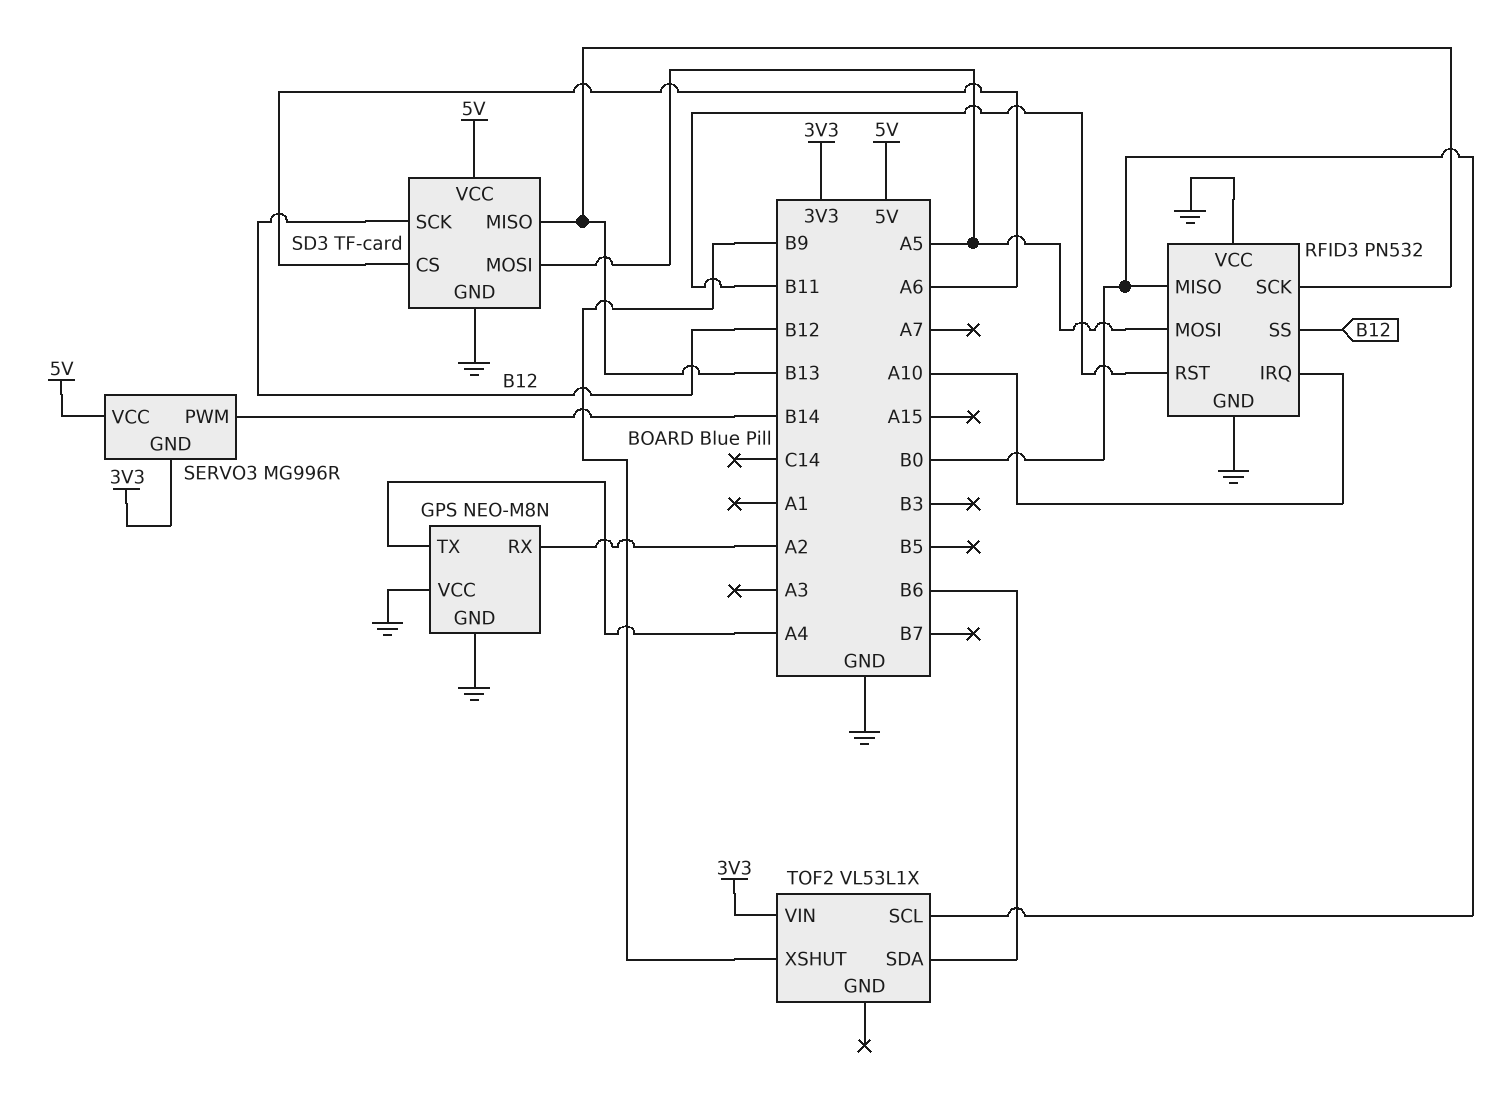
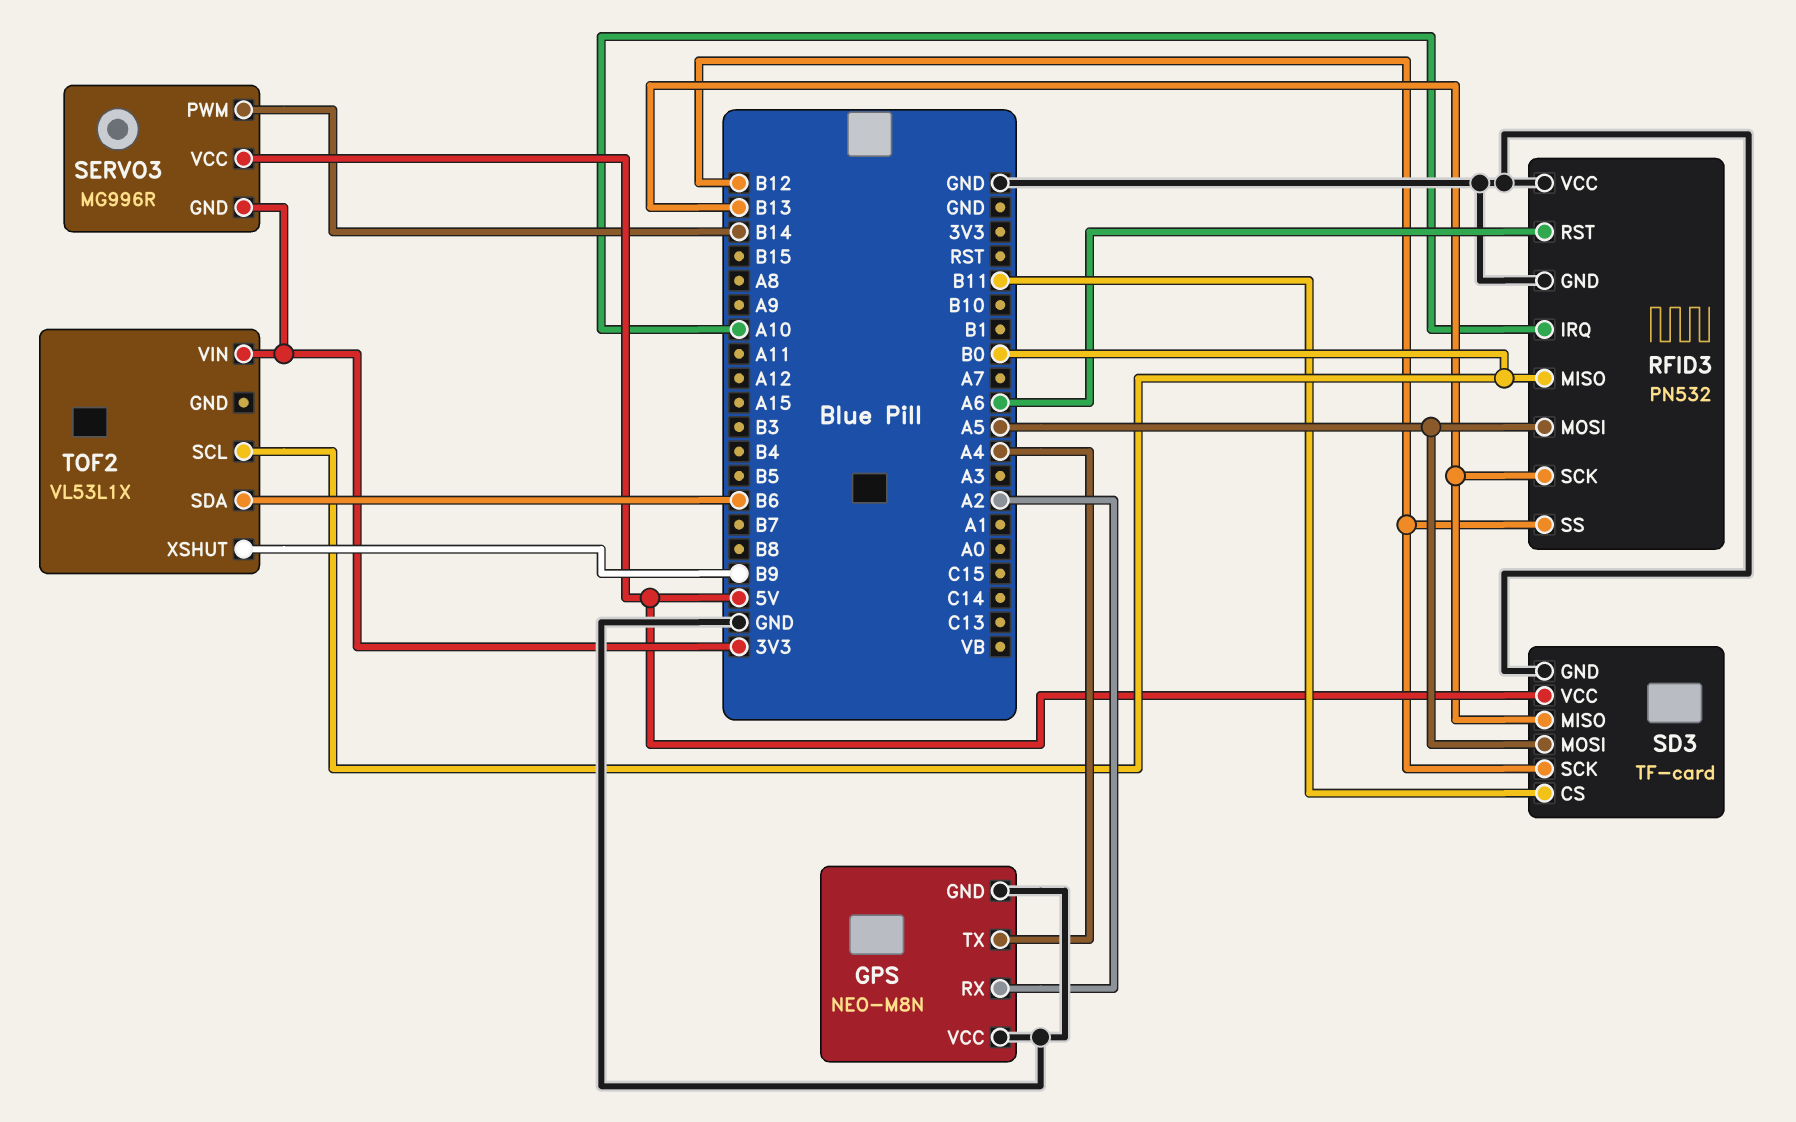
RFID3 pin RST: B11 -> A6
SD3 pin CS: A6 -> B11

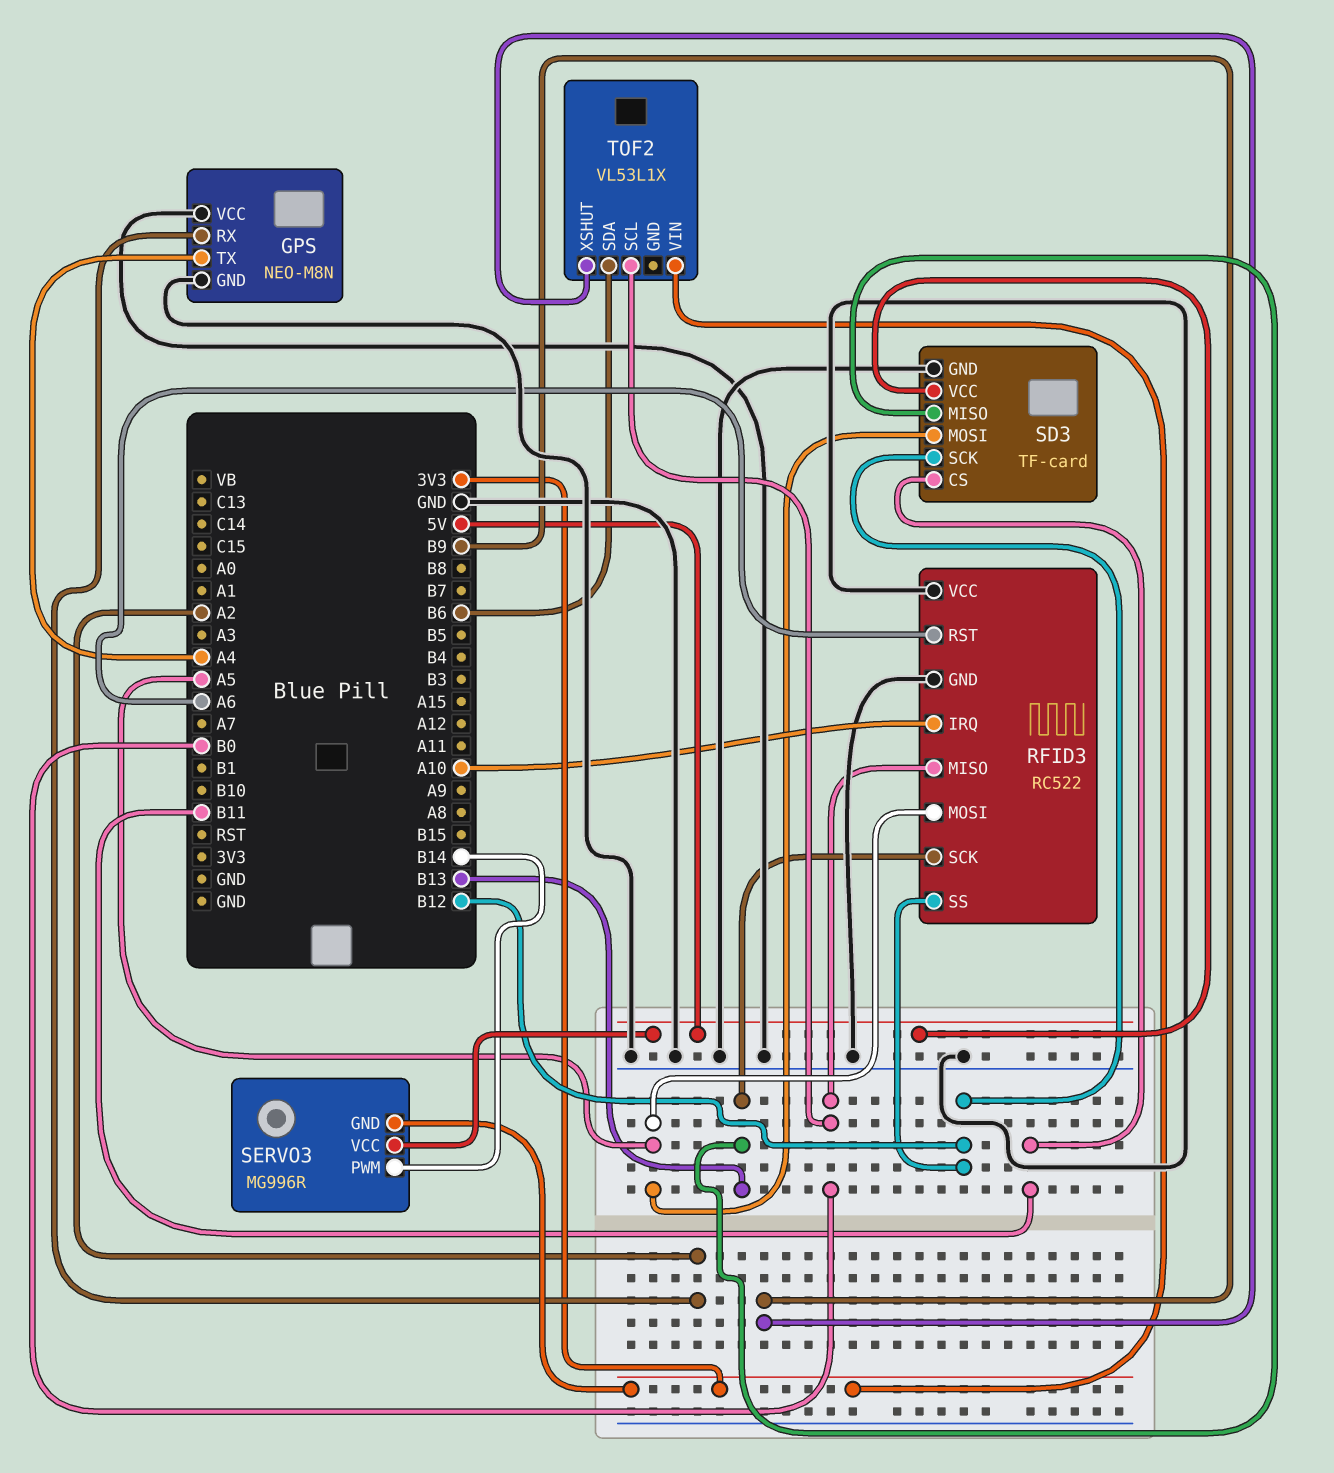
RFID3: PN532 -> RC522

